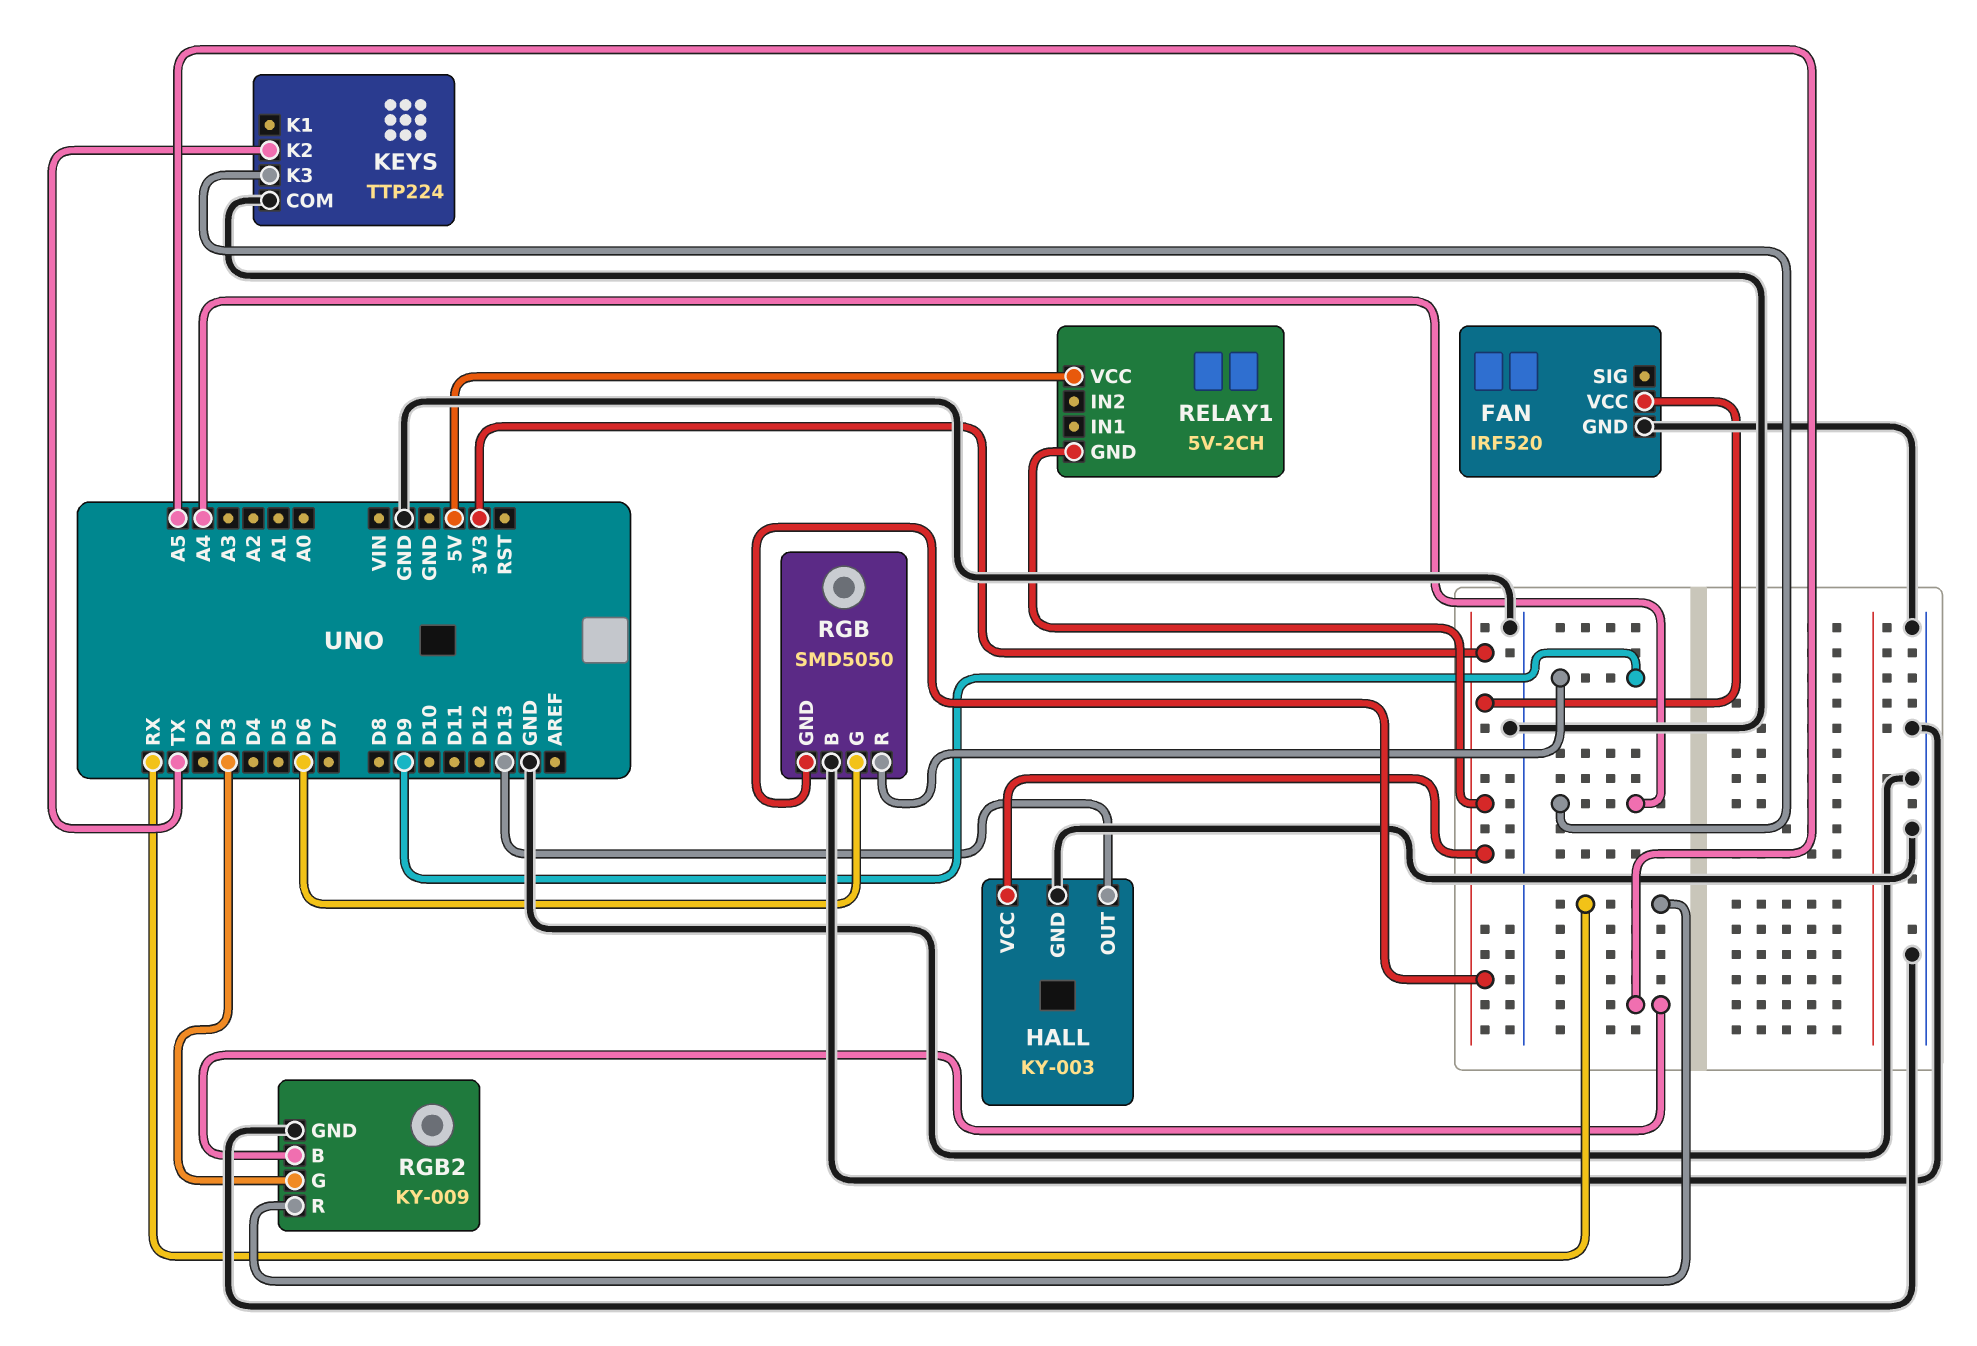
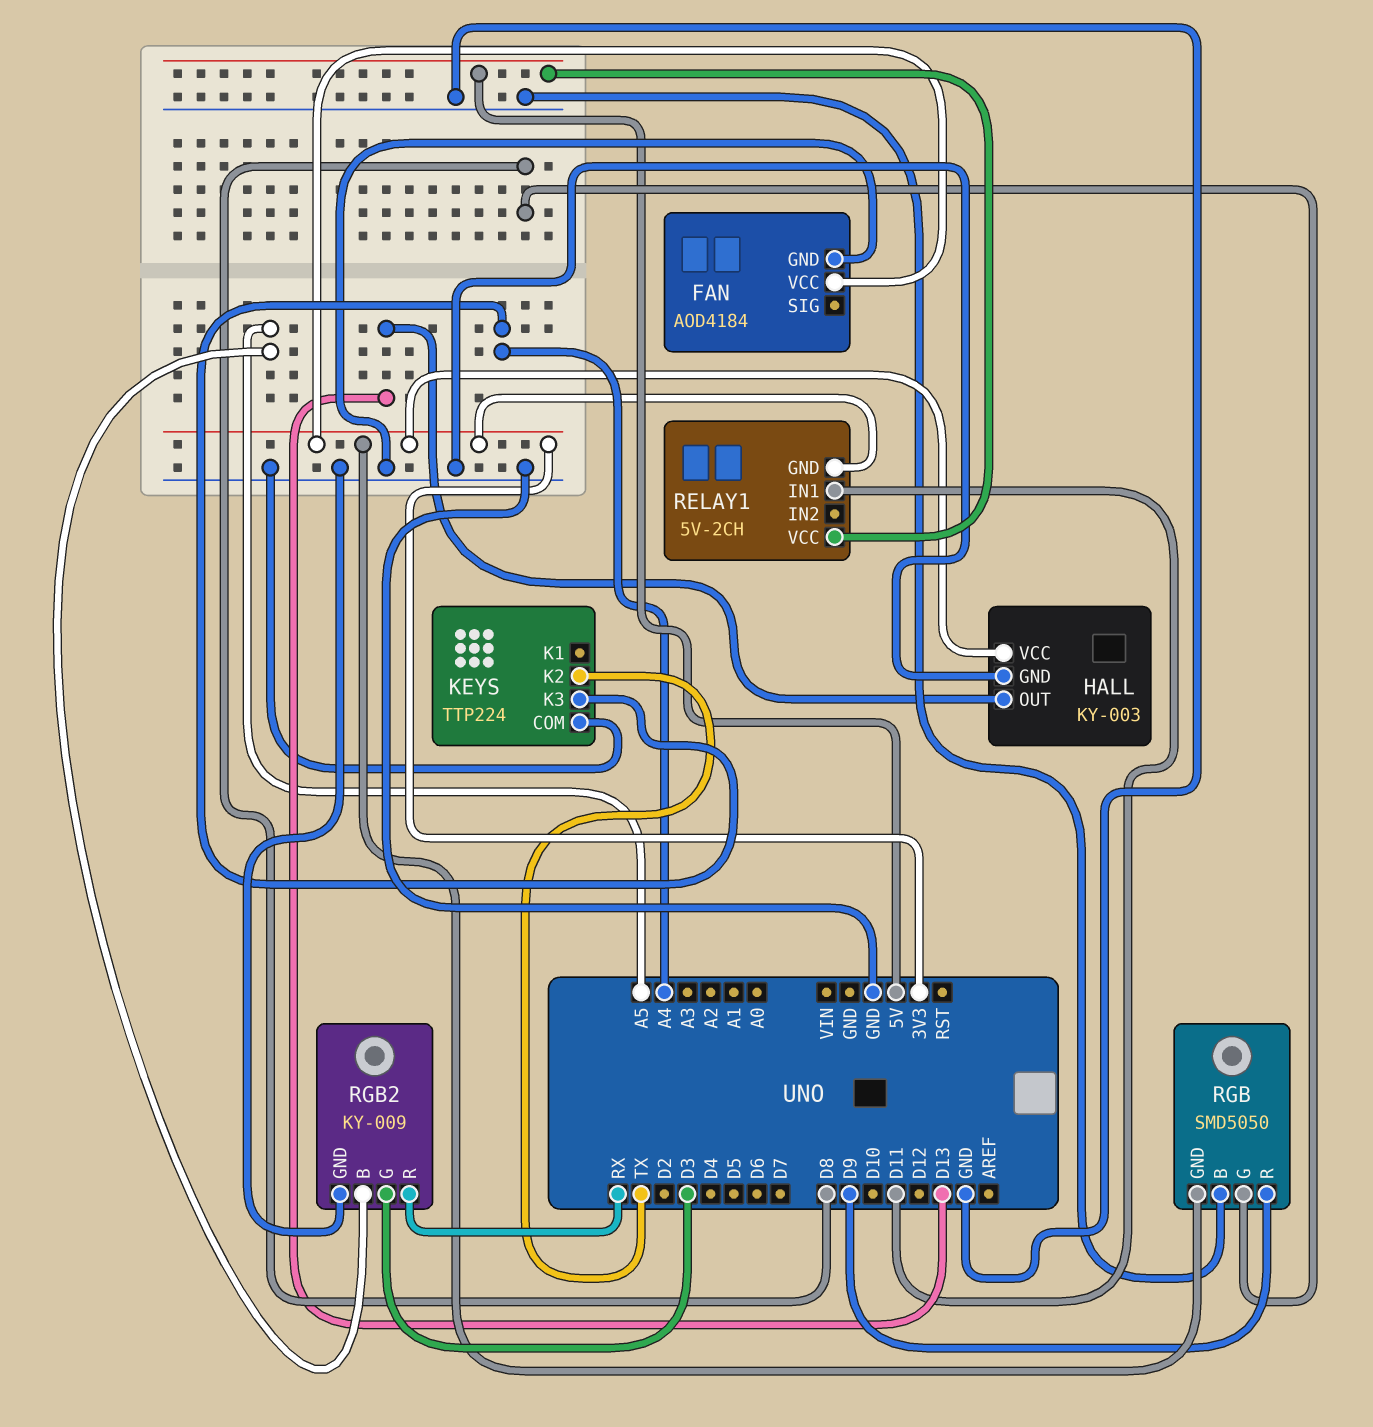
FAN: IRF520 -> AOD4184
RELAY1 pin IN1: none -> D11
RGB pin G: D6 -> D8

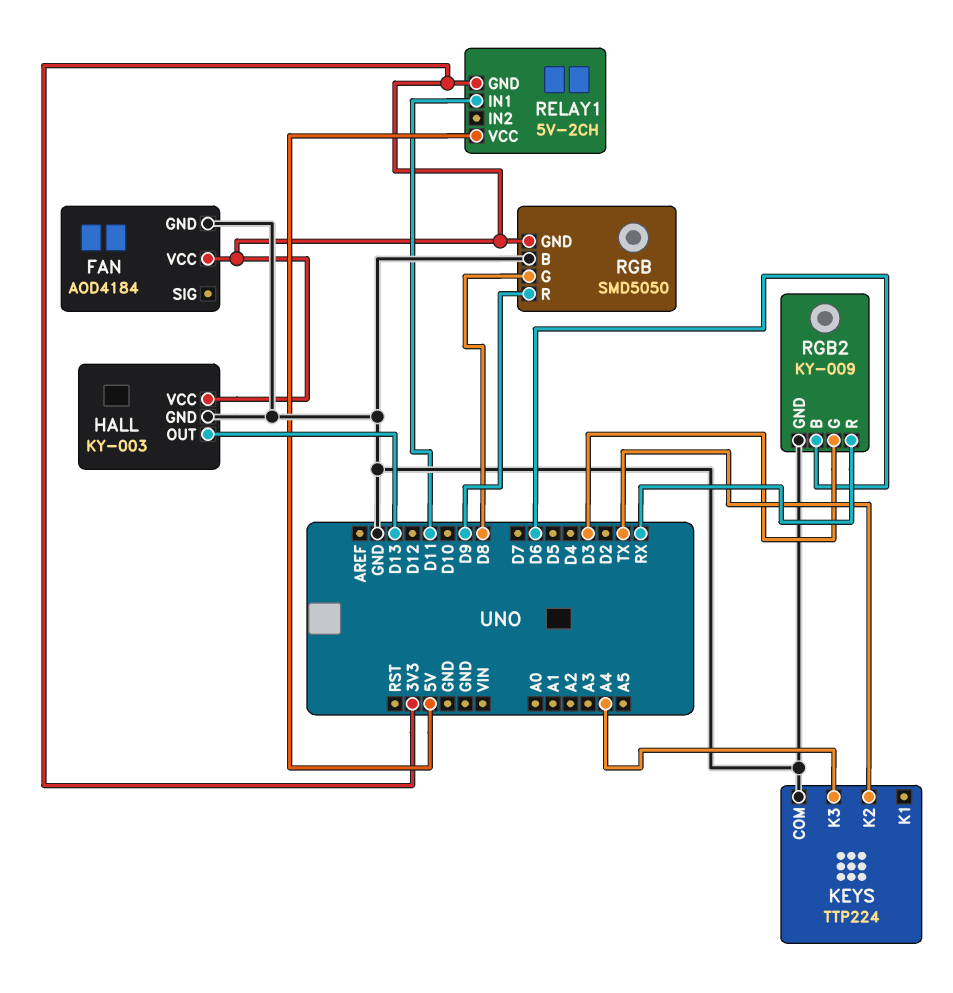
RGB2 pin B: A5 -> D6

